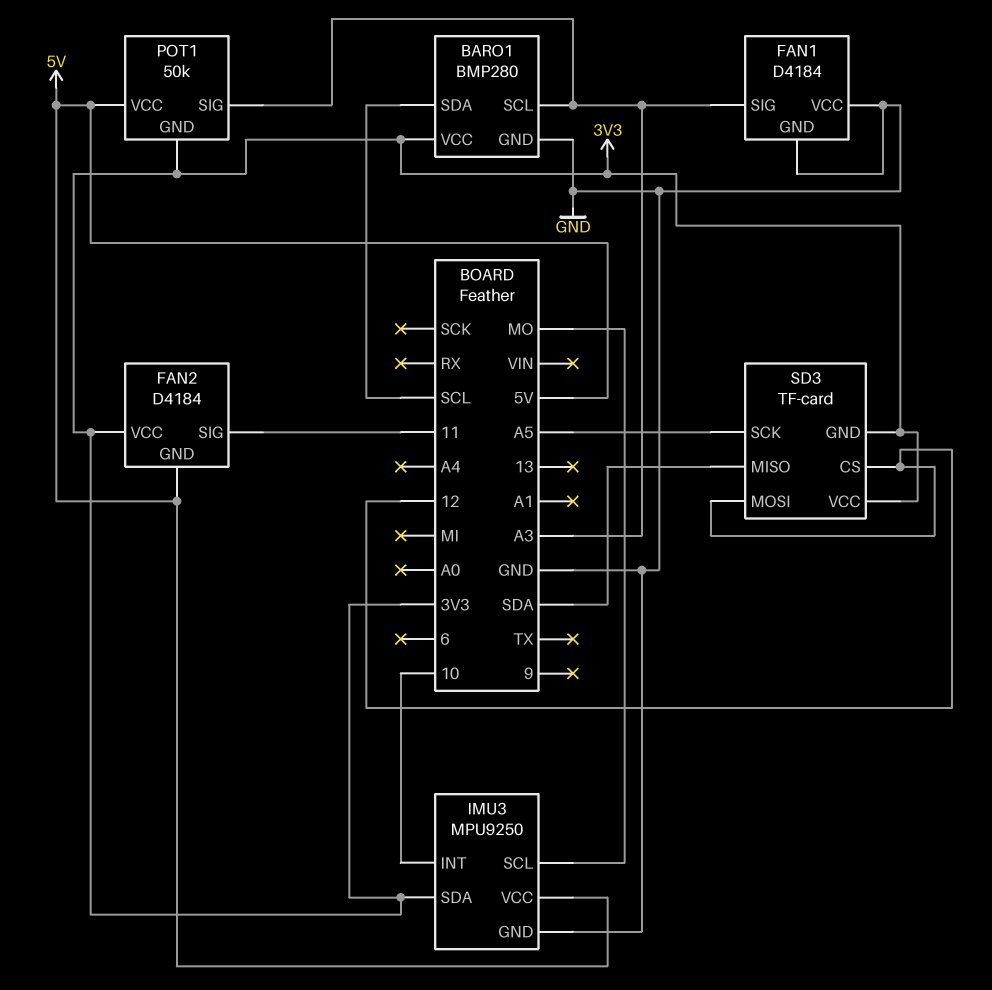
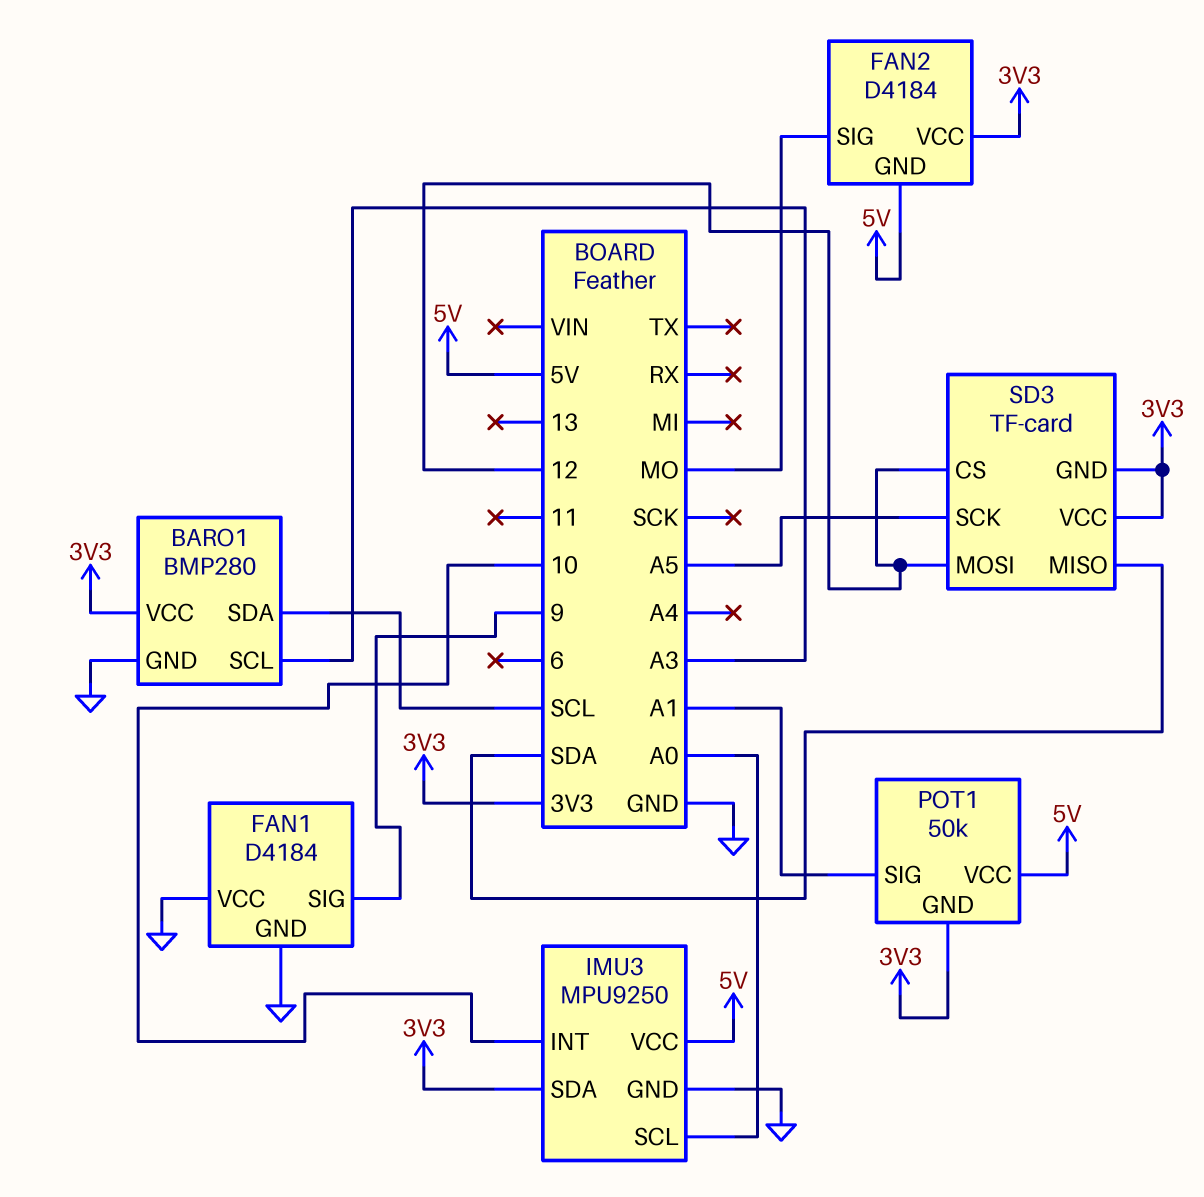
FAN1 pin SIG: A3 -> 9
FAN2 pin SIG: 11 -> MO
IMU3 pin SCL: MO -> A0
POT1 pin SIG: A3 -> A1

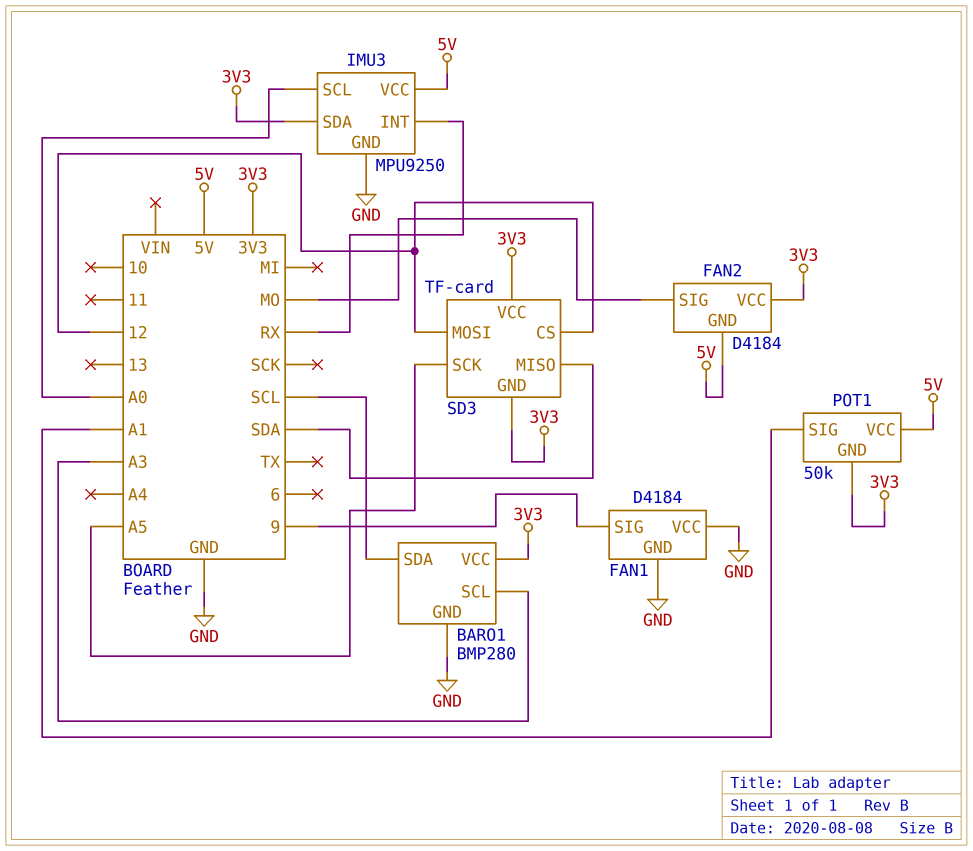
IMU3 pin INT: 10 -> RX

